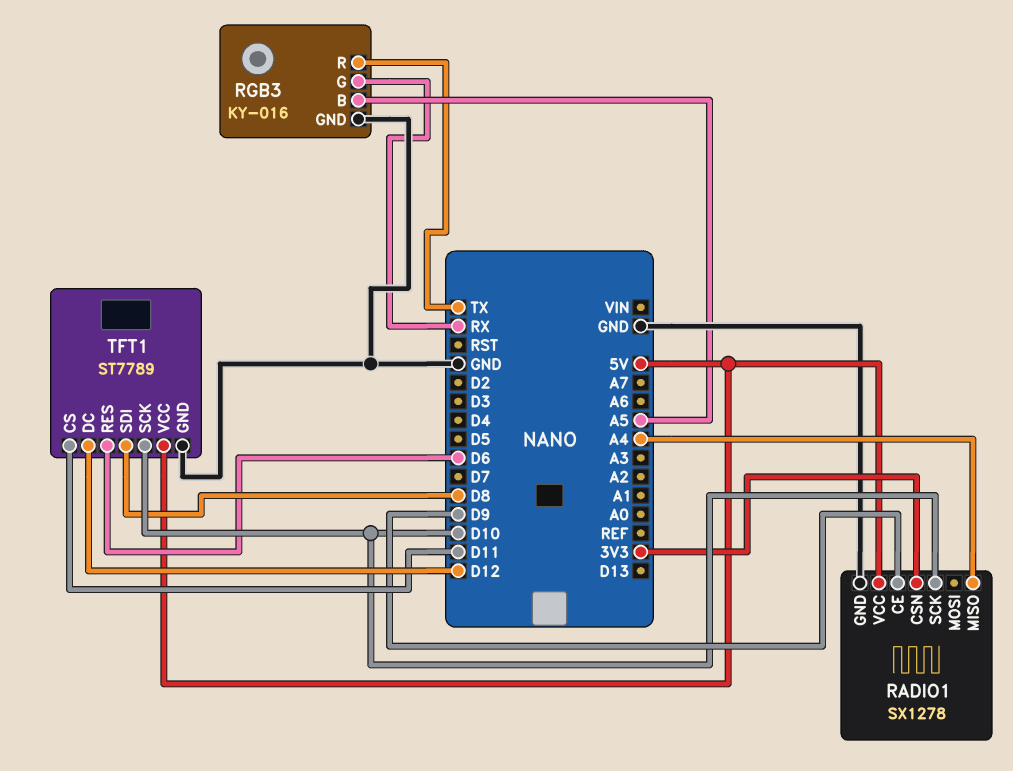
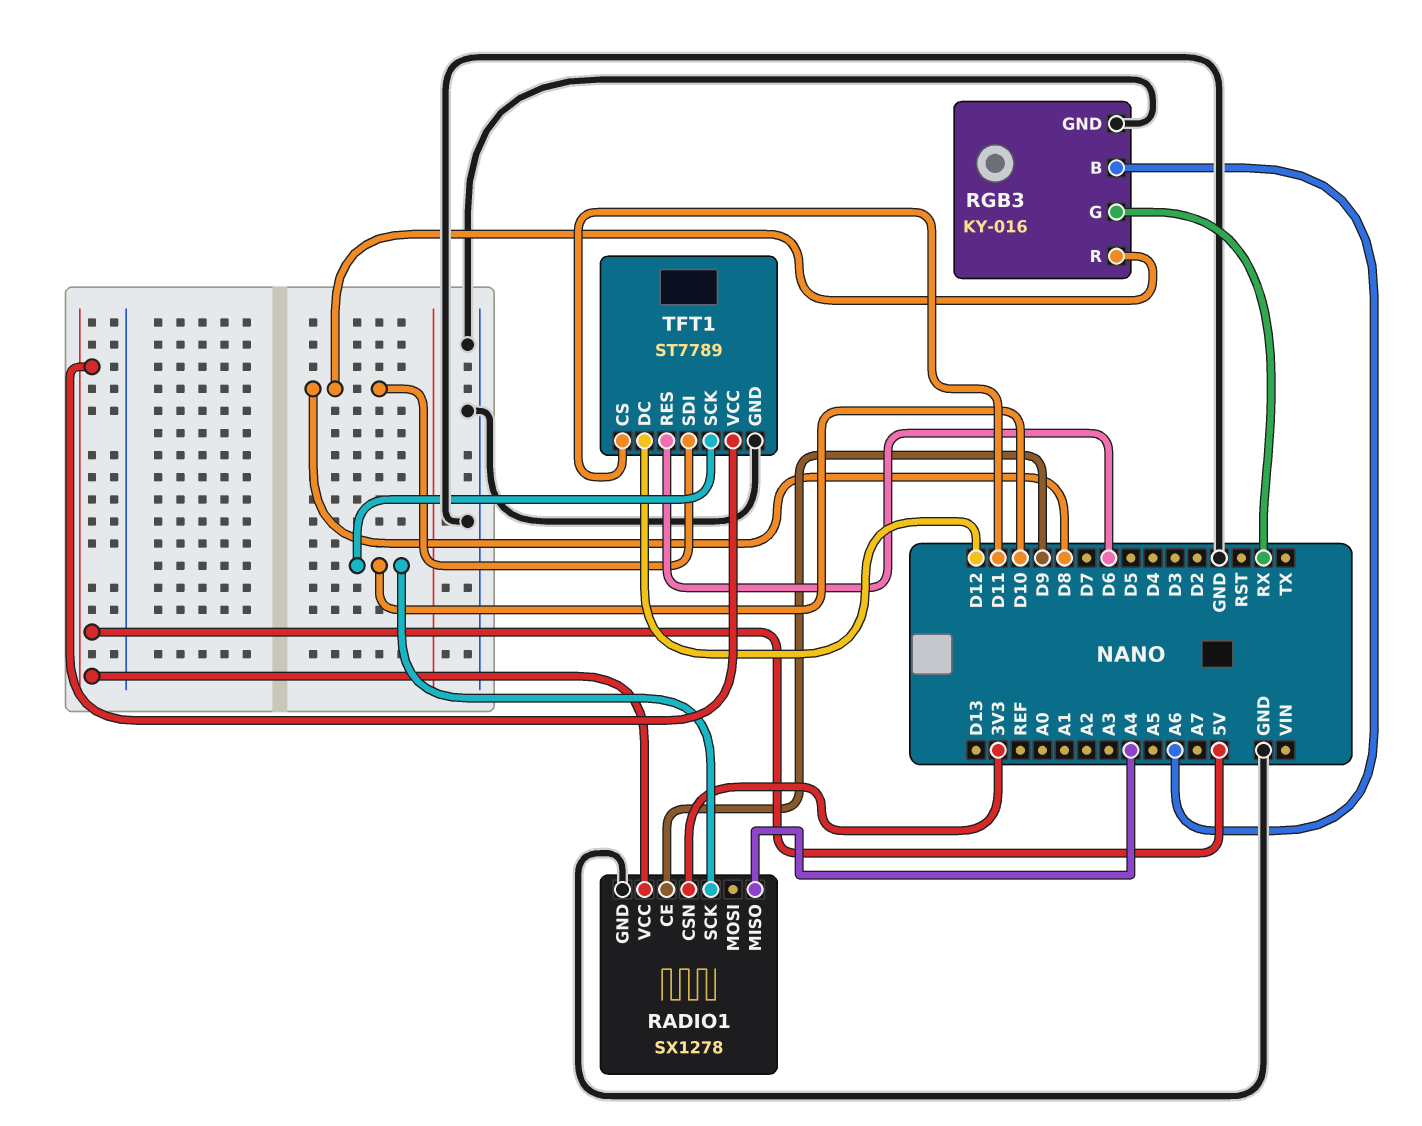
RGB3 pin B: A5 -> A6
RGB3 pin R: TX -> D8

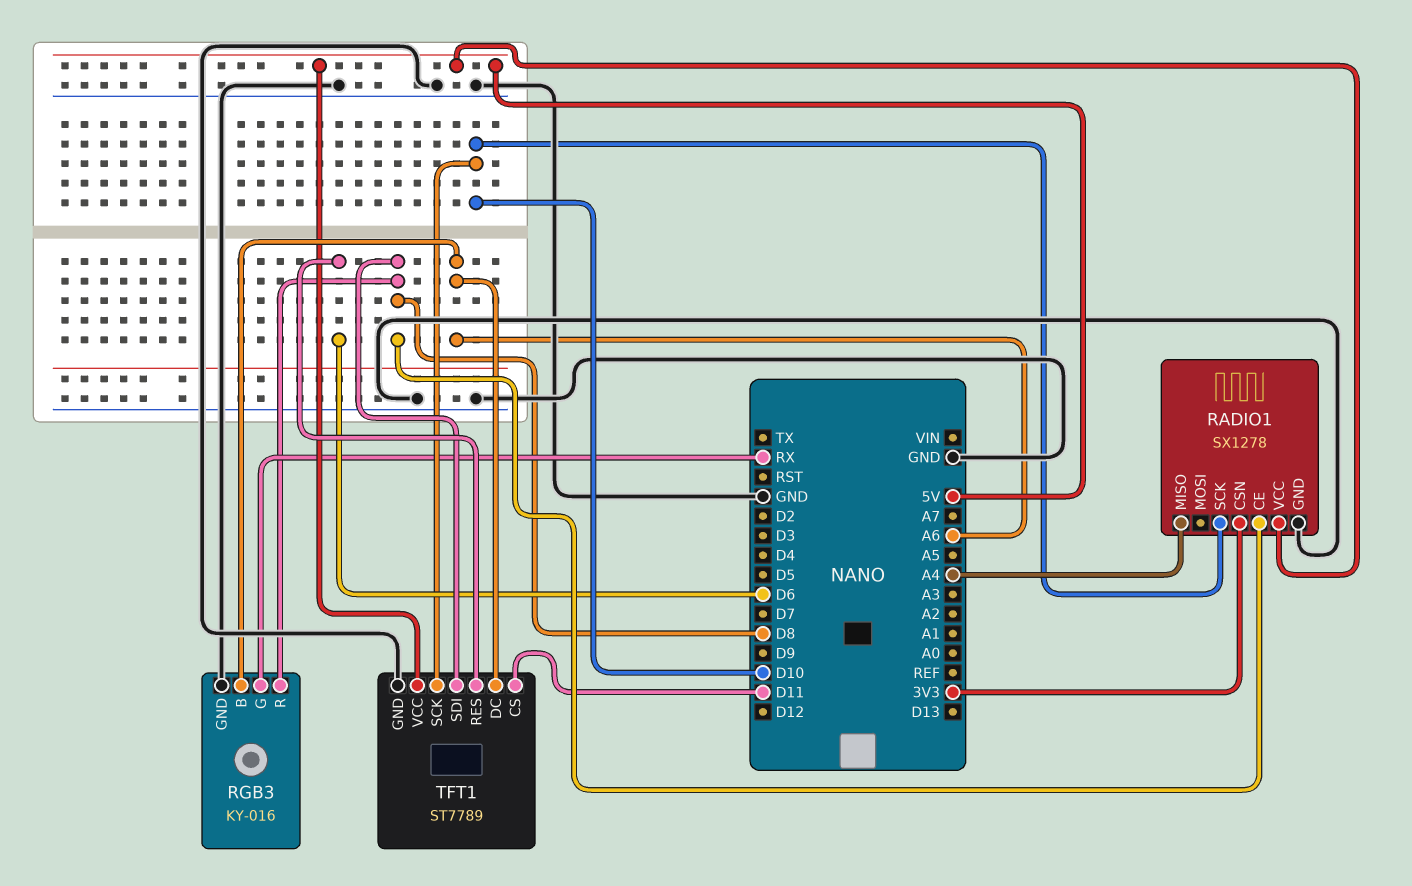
RADIO1 pin CE: D9 -> D8
TFT1 pin DC: D12 -> A6

